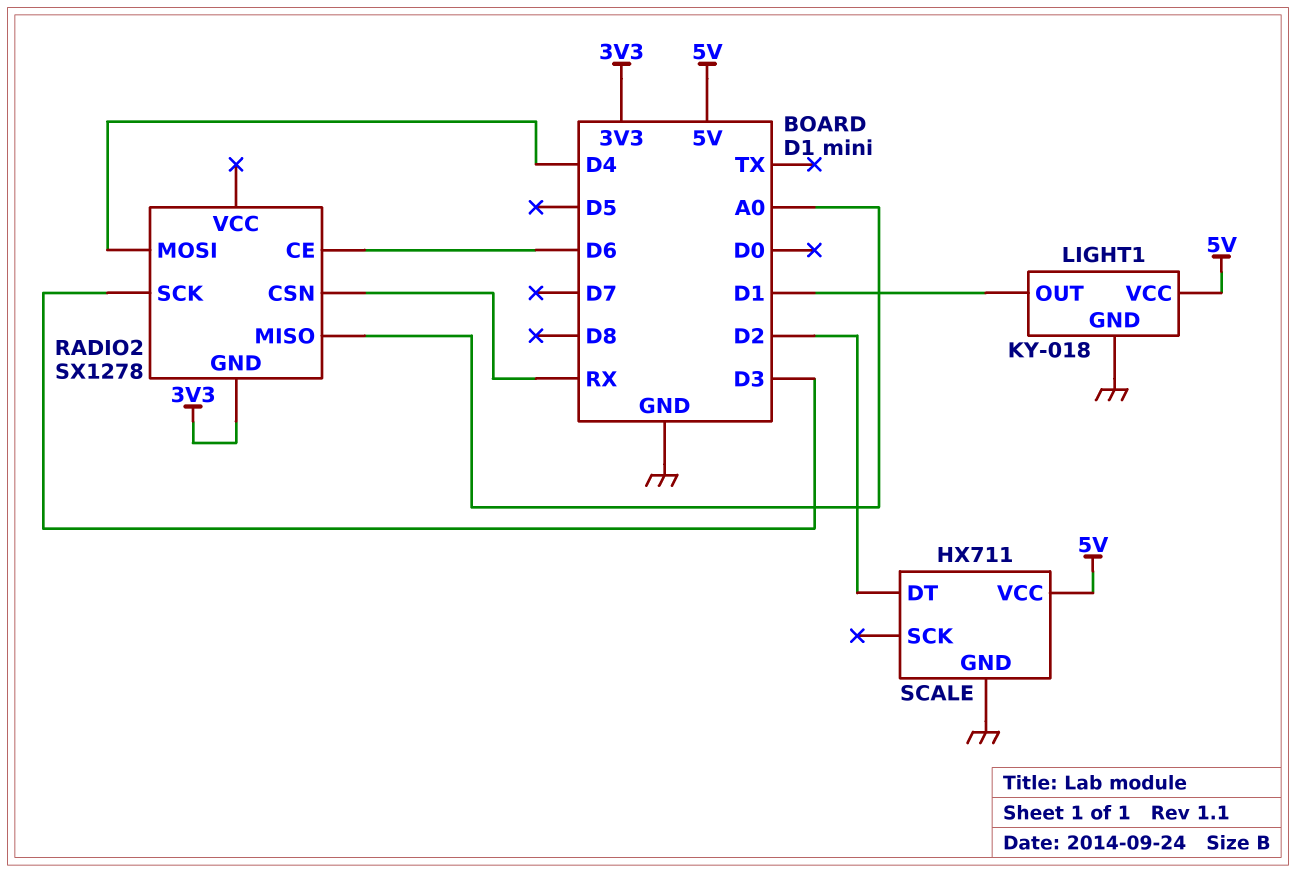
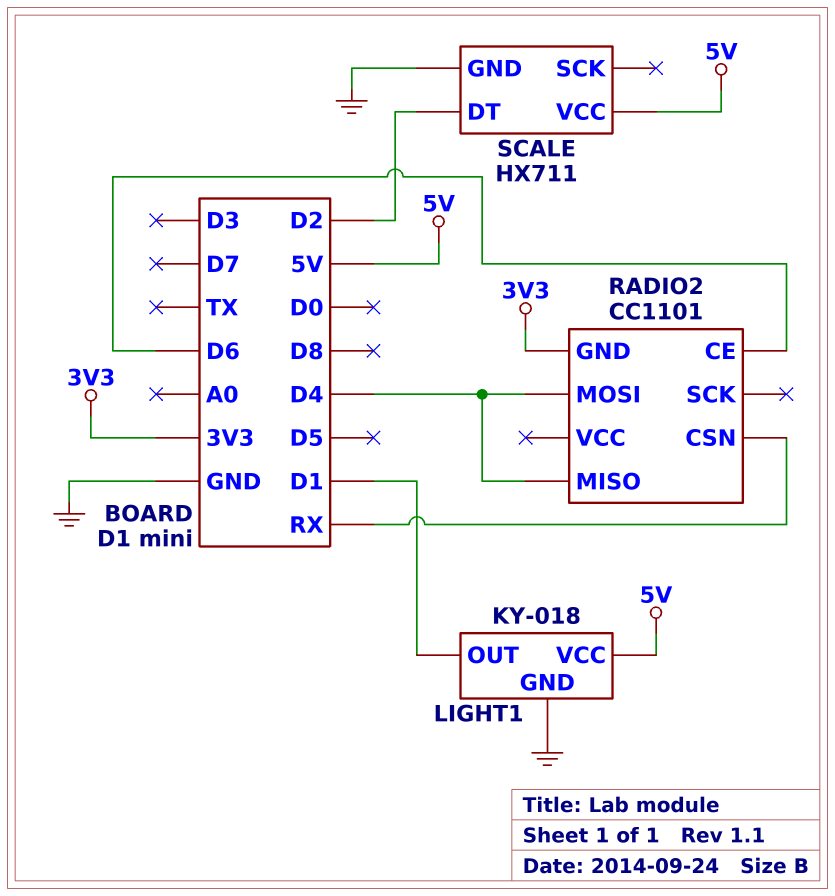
RADIO2: SX1278 -> CC1101
RADIO2 pin MISO: A0 -> D4
RADIO2 pin SCK: D3 -> none

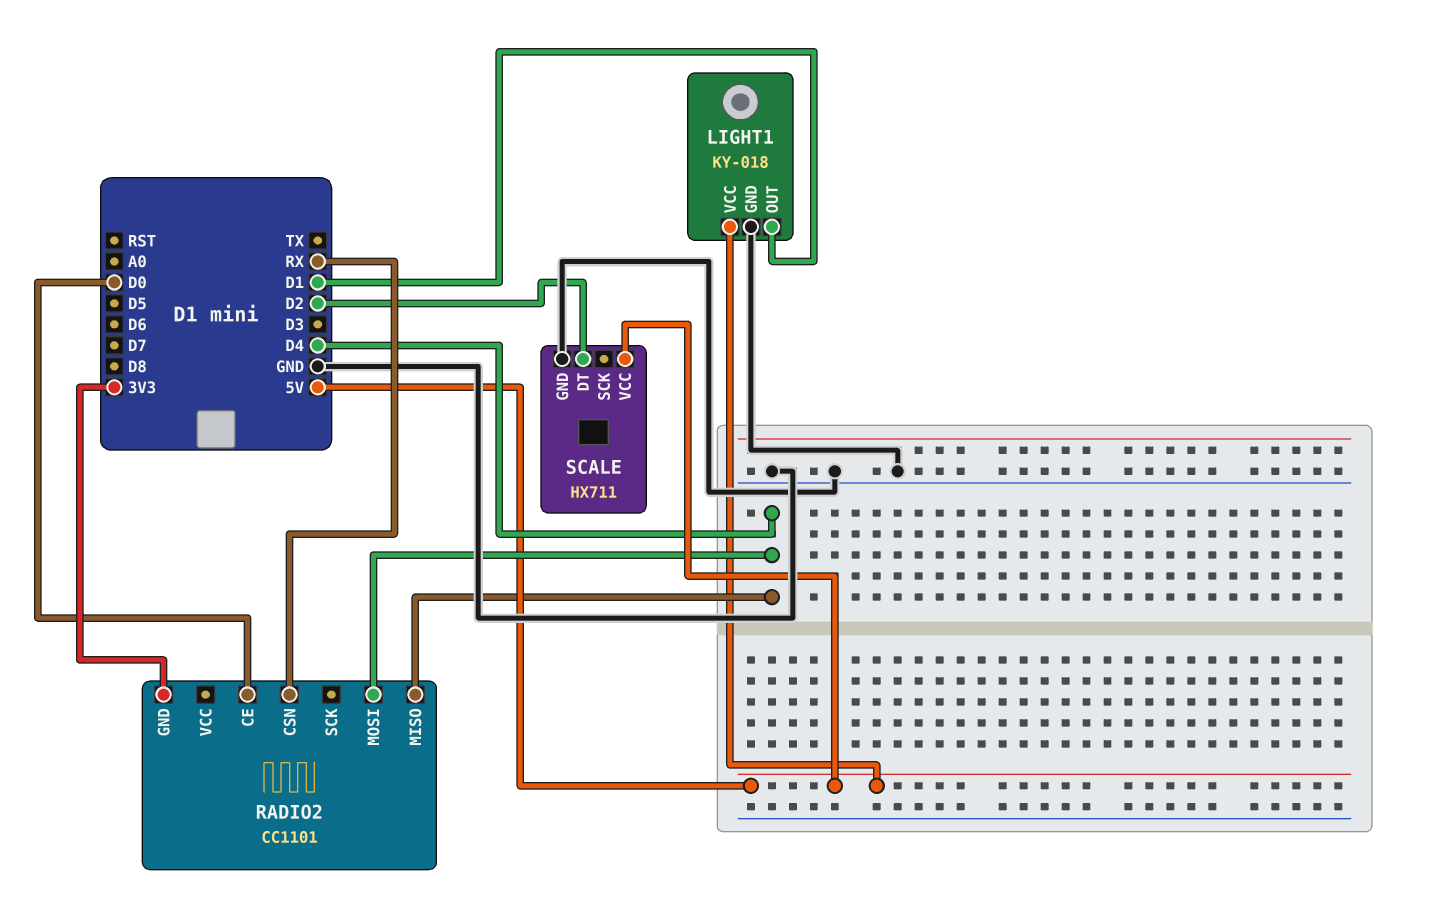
RADIO2 pin CE: D6 -> D0

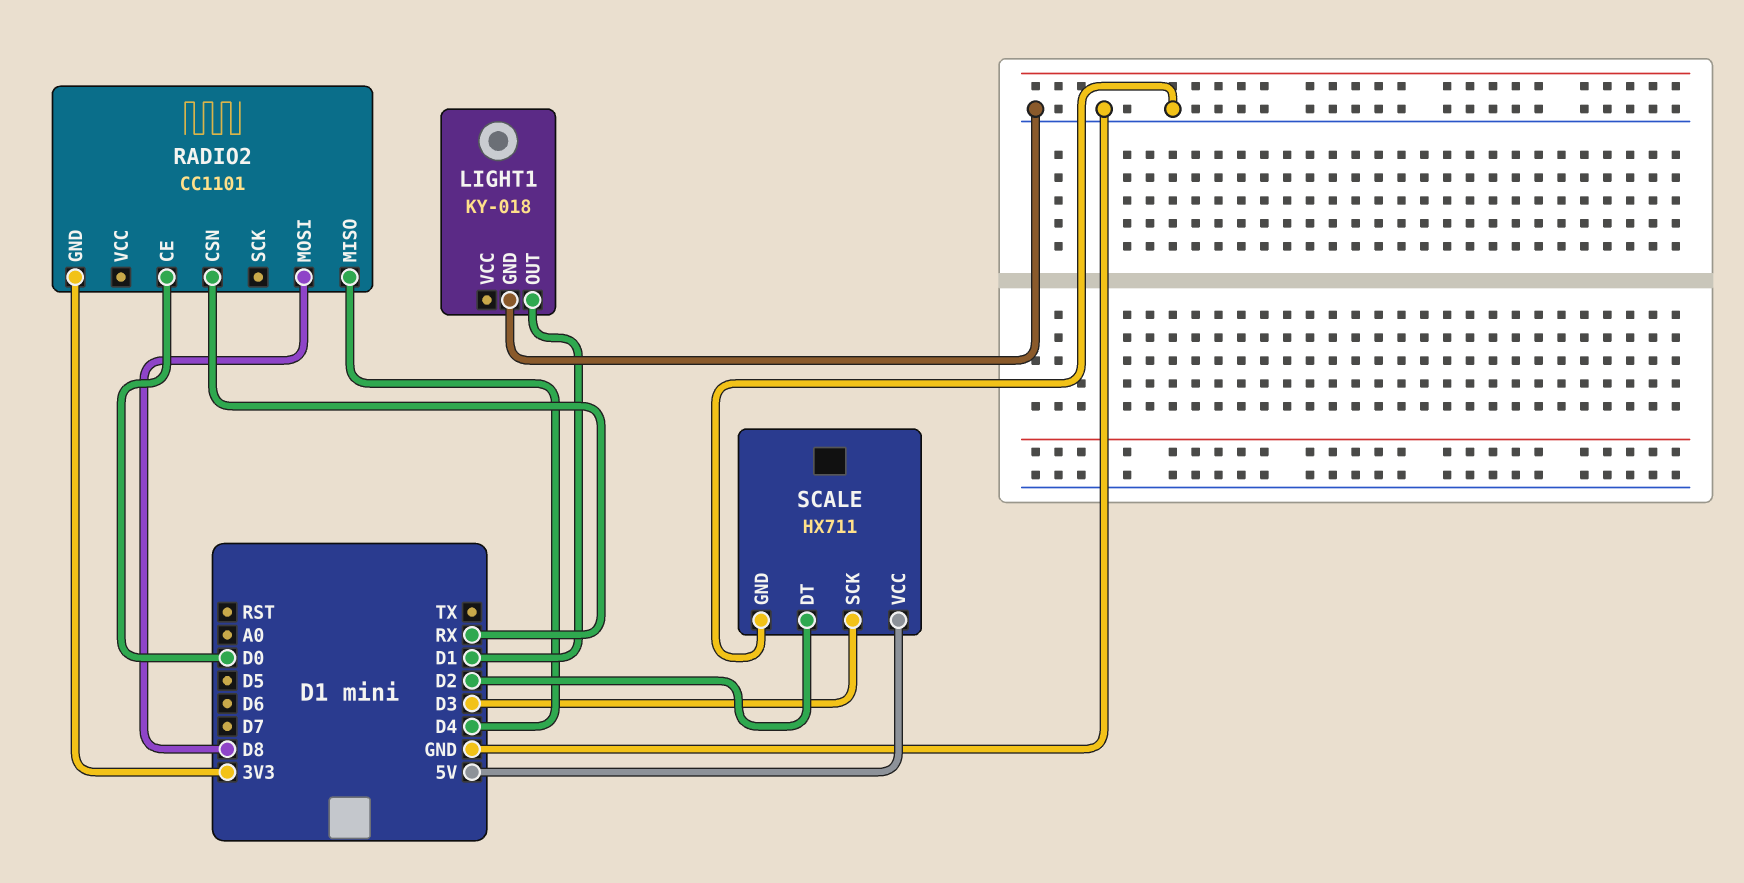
LIGHT1 pin VCC: 5V -> none
RADIO2 pin MOSI: D4 -> D8
SCALE pin SCK: none -> D3

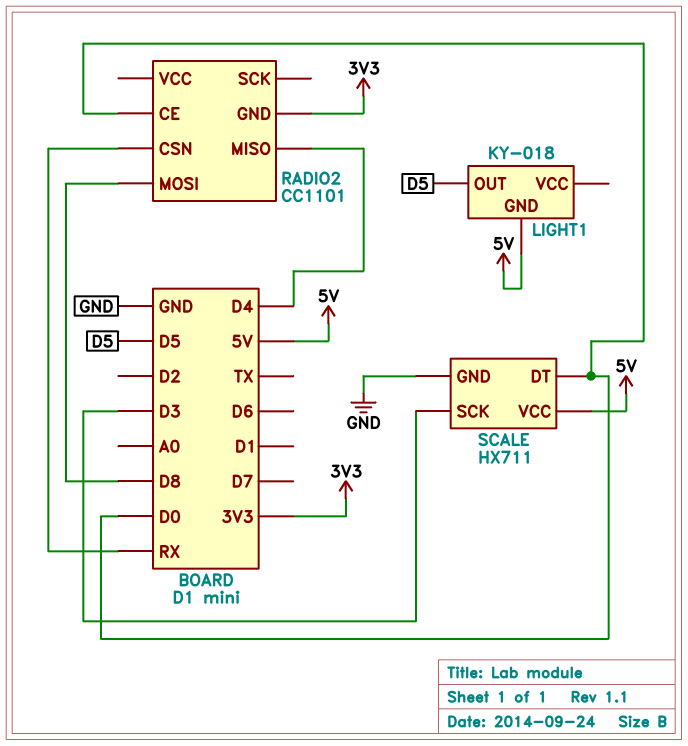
LIGHT1 pin GND: GND -> 5V
LIGHT1 pin OUT: D1 -> D5
SCALE pin DT: D2 -> D0

